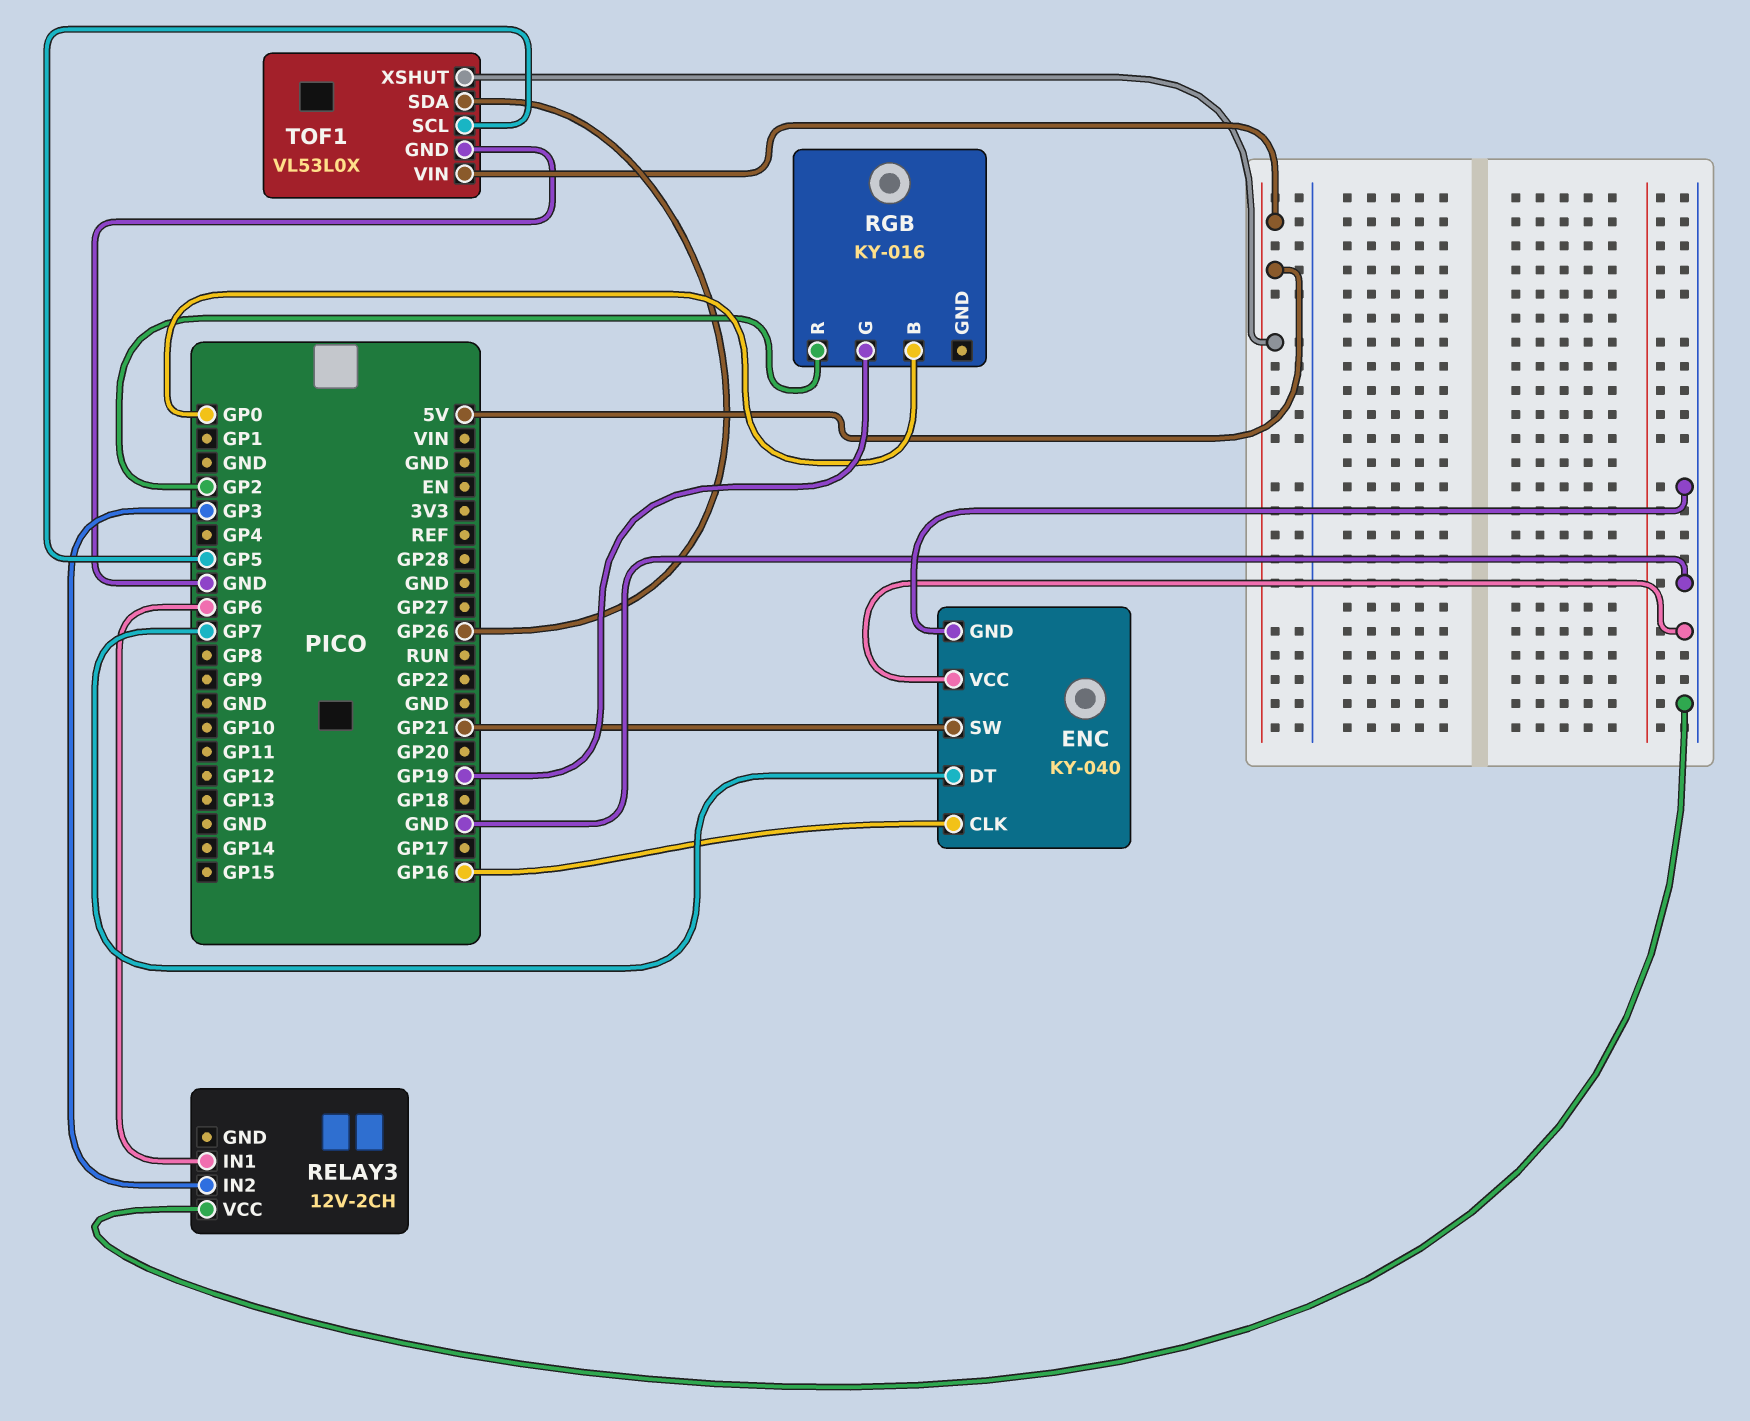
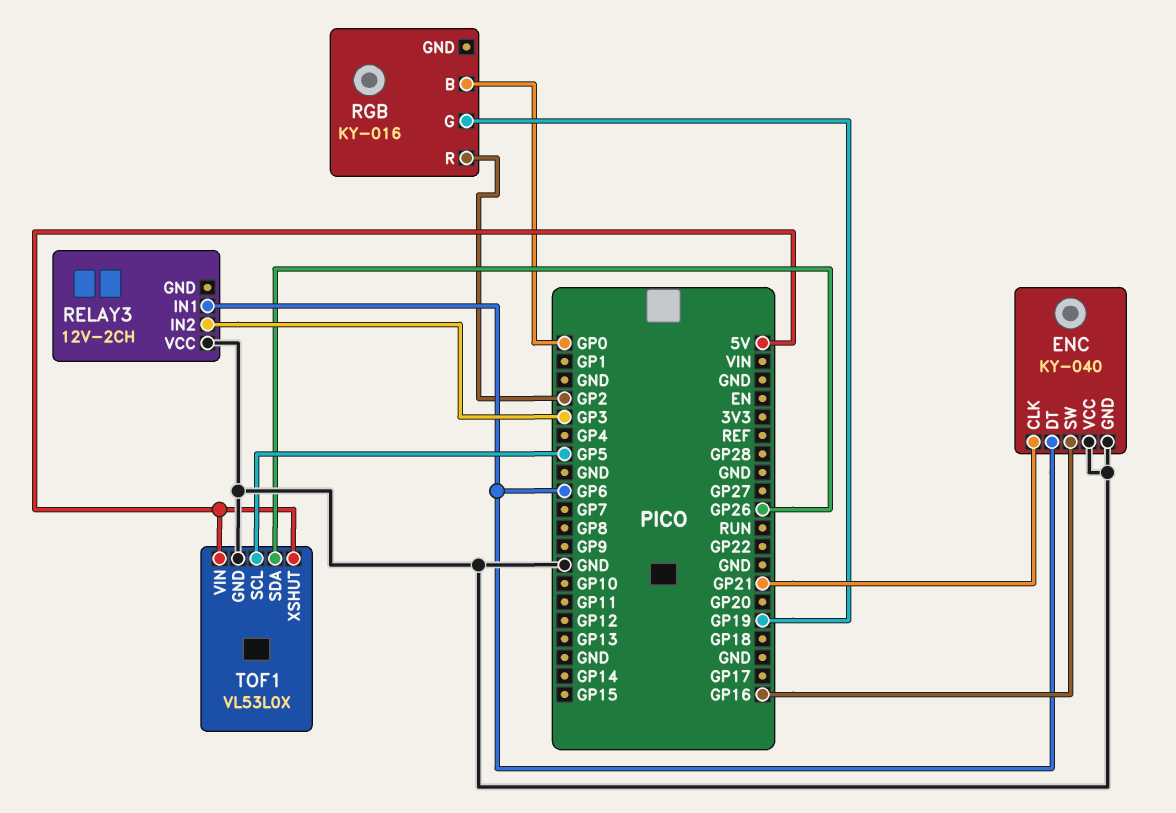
ENC pin CLK: GP16 -> GP21
ENC pin DT: GP7 -> GP6
ENC pin SW: GP21 -> GP16

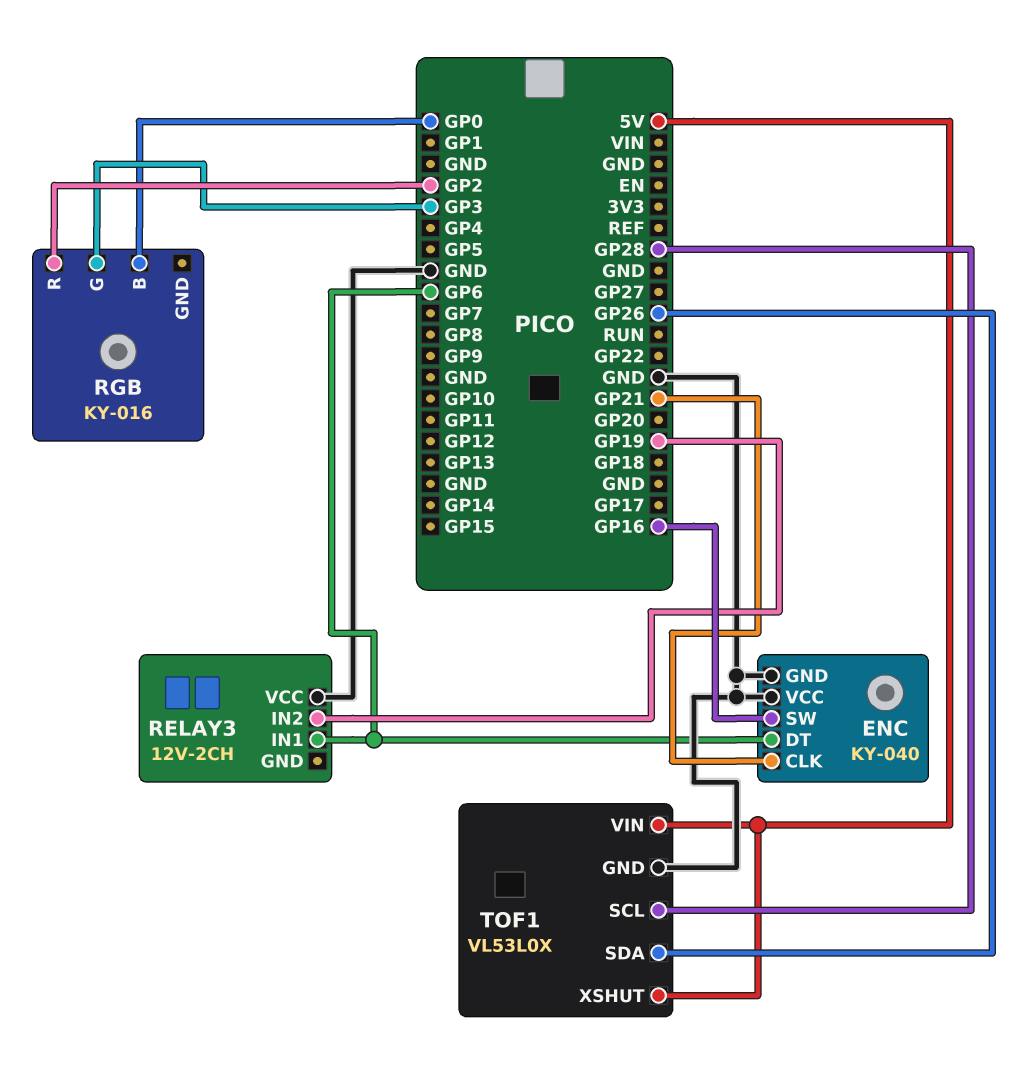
RELAY3 pin IN2: GP3 -> GP19
RGB pin G: GP19 -> GP3
TOF1 pin SCL: GP5 -> GP28

